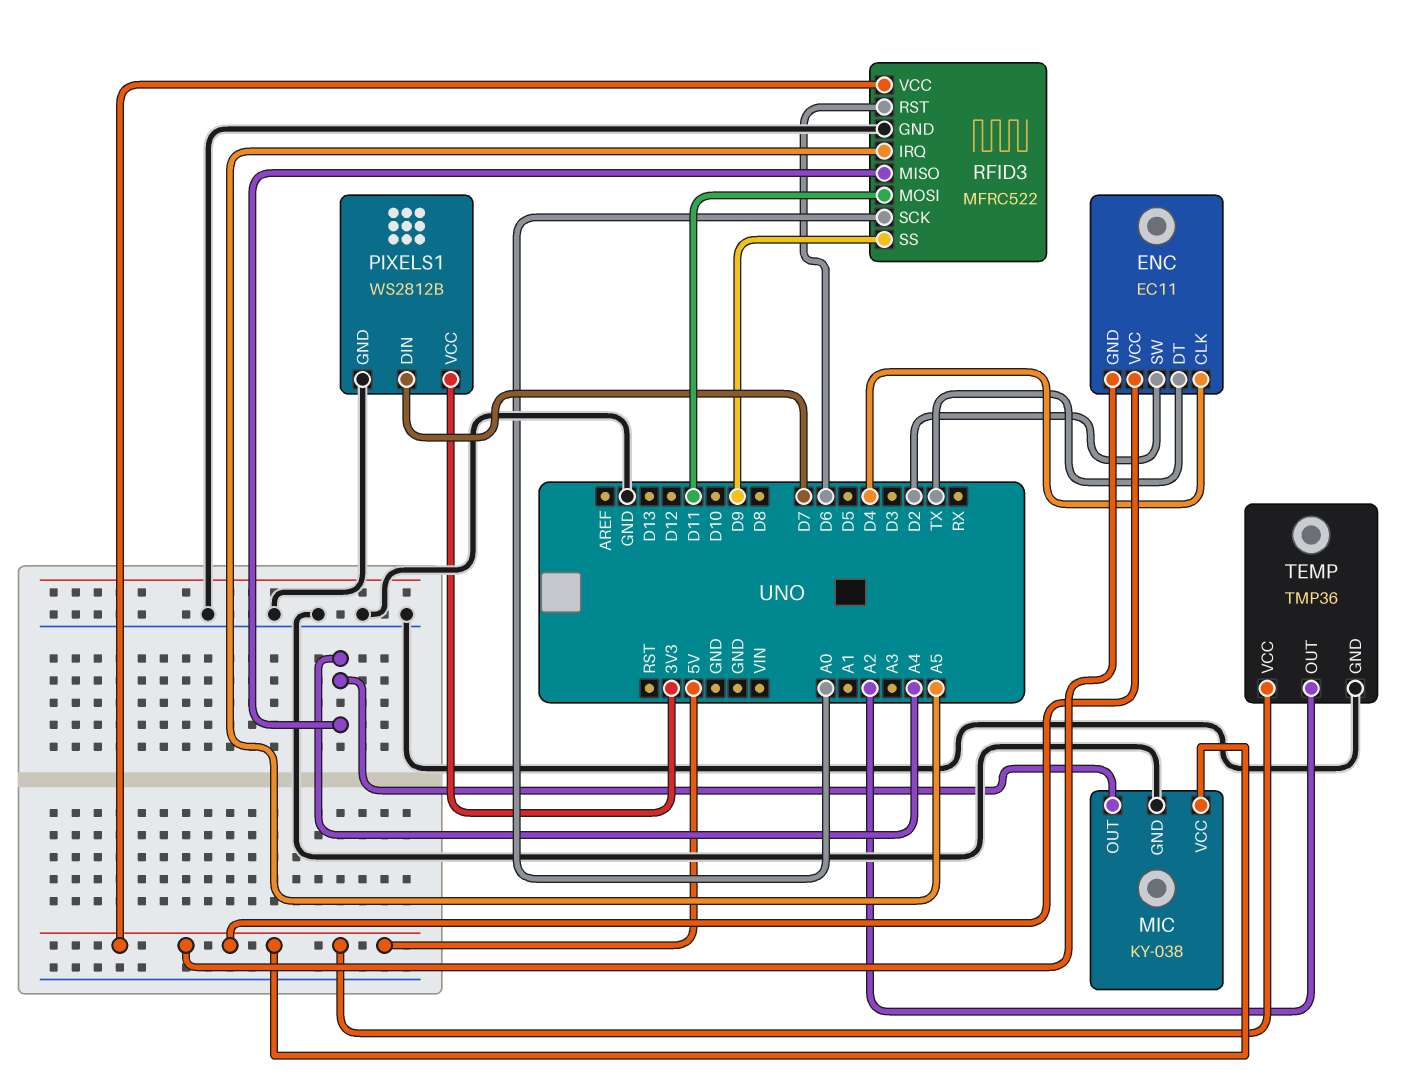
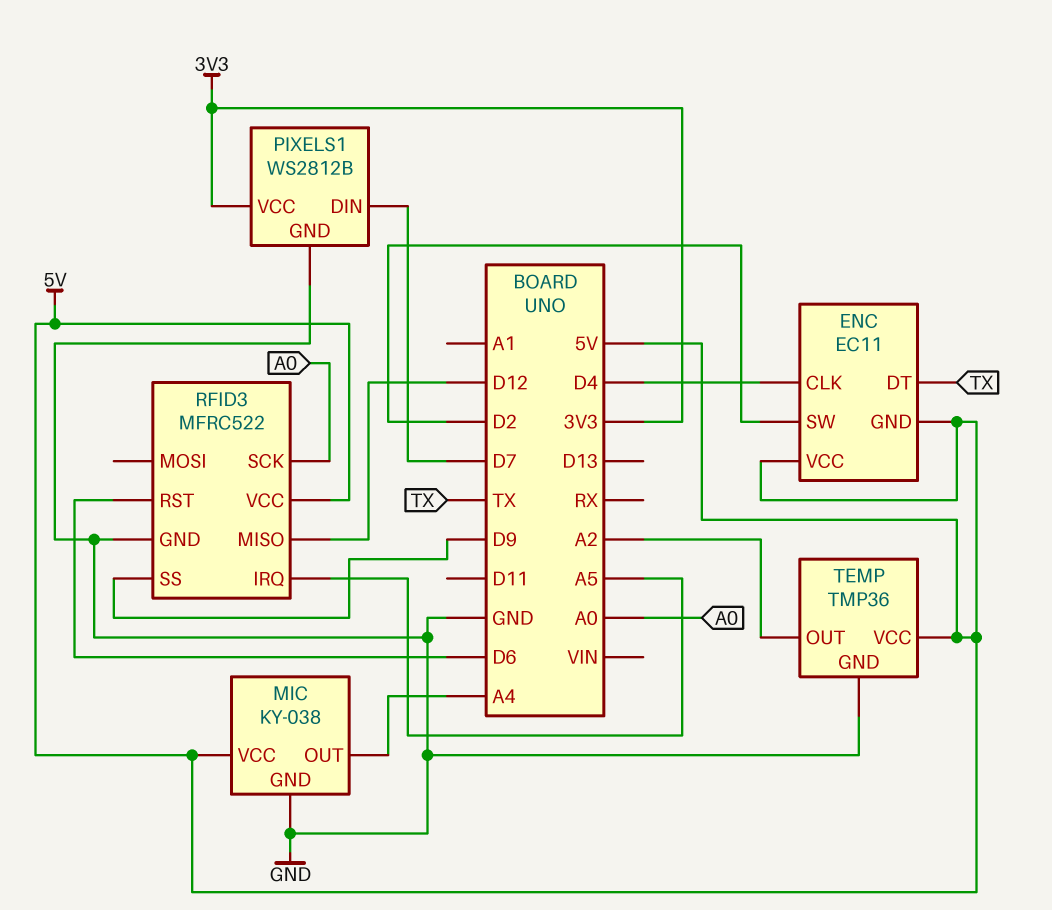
RFID3 pin MISO: A4 -> D12
RFID3 pin MOSI: D11 -> none

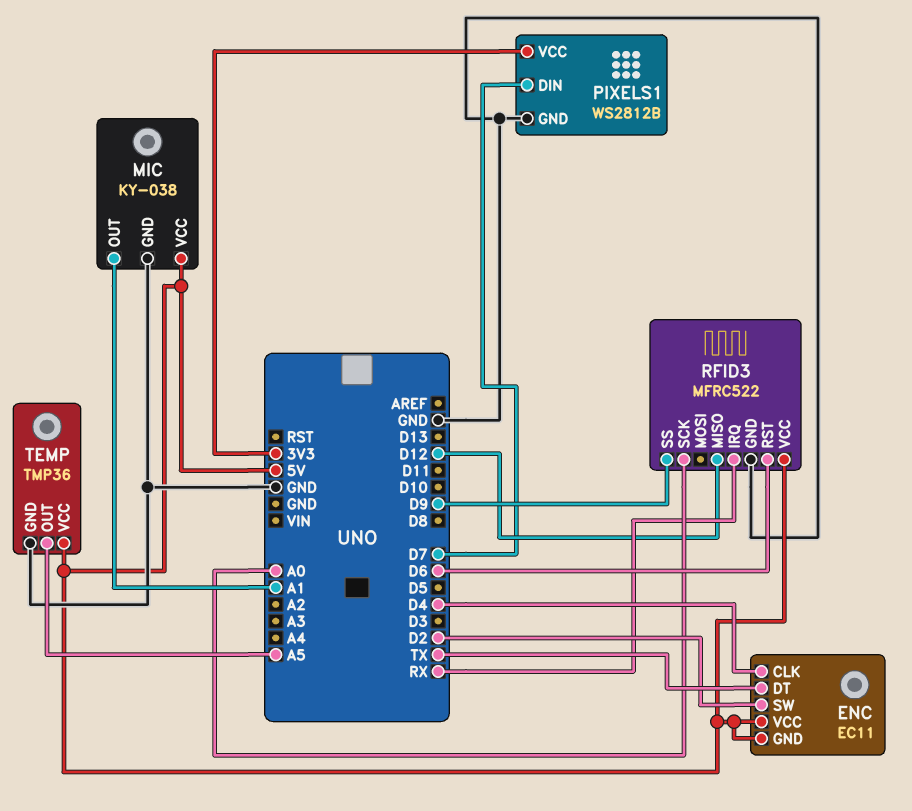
MIC pin OUT: A4 -> A1
RFID3 pin IRQ: A5 -> RX
TEMP pin OUT: A2 -> A5

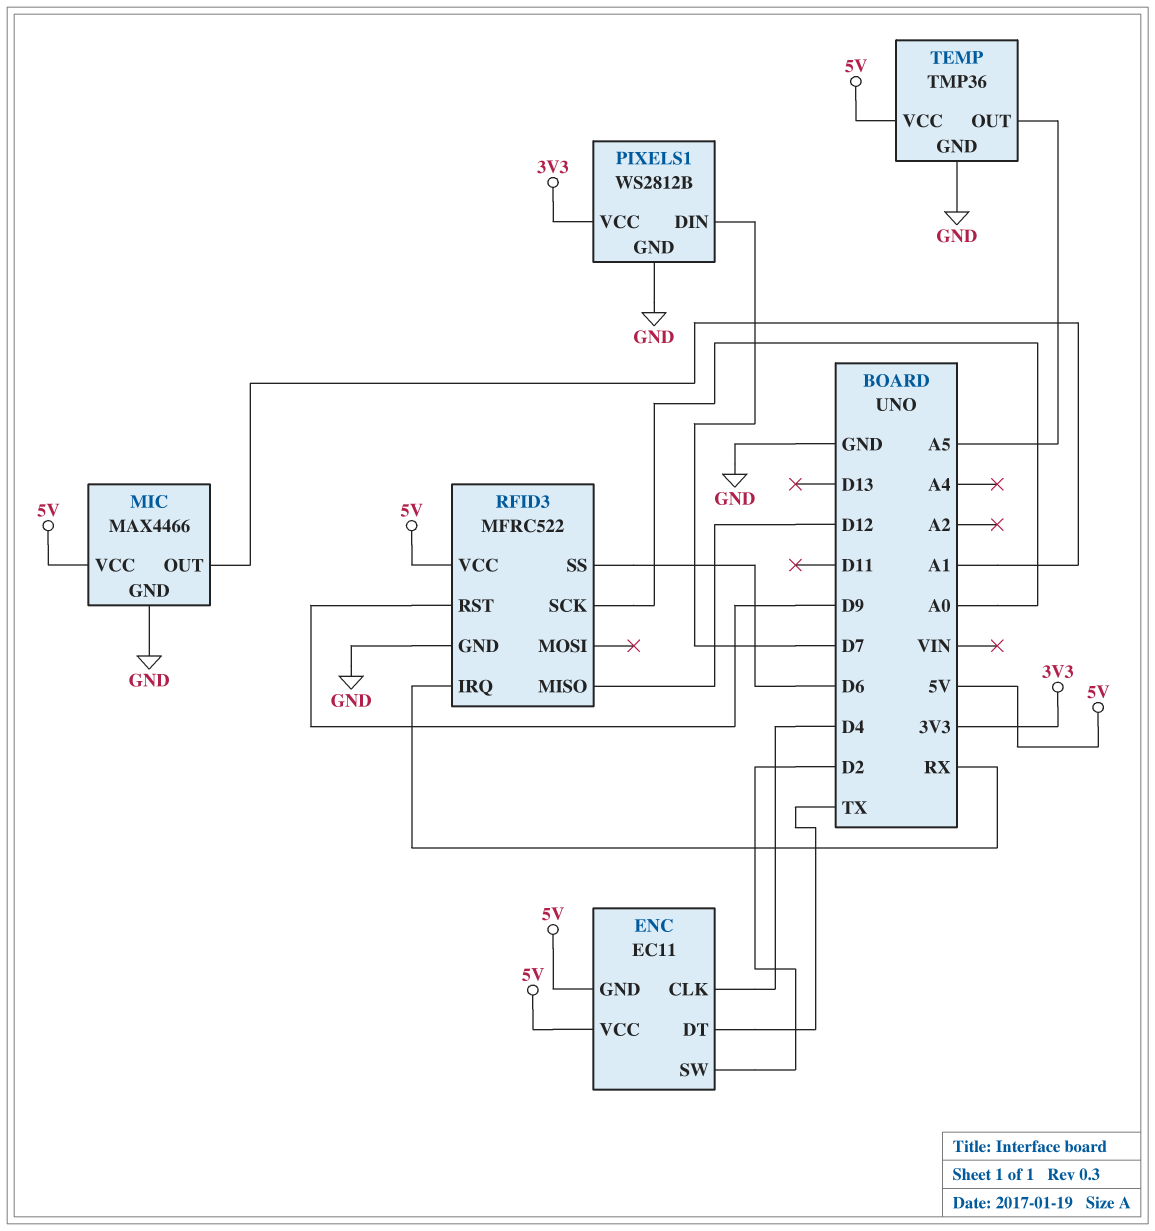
MIC: KY-038 -> MAX4466
RFID3 pin RST: D6 -> D9
RFID3 pin SS: D9 -> D6

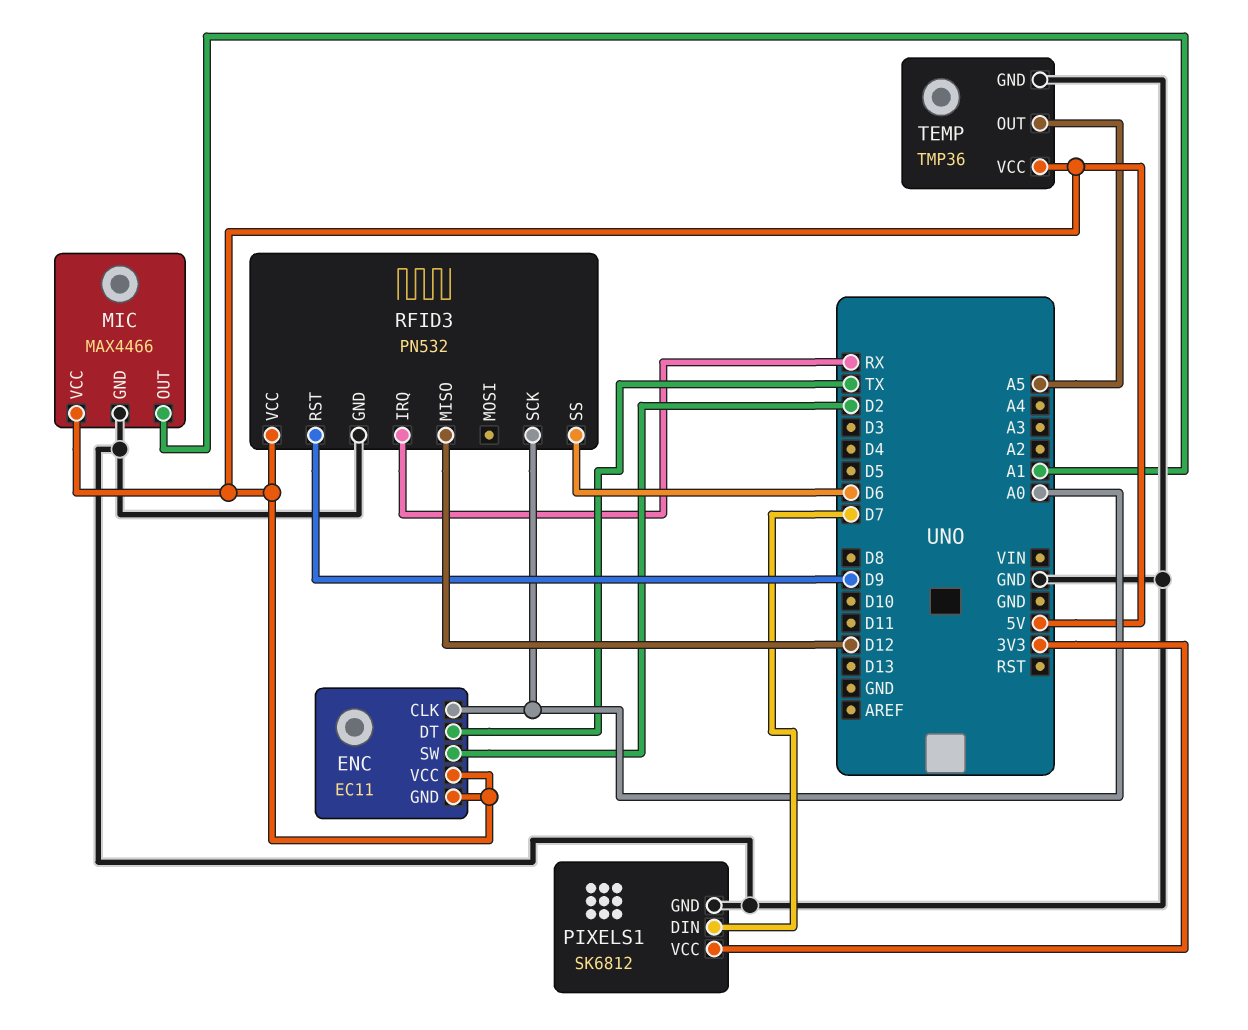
ENC pin CLK: D4 -> A0
PIXELS1: WS2812B -> SK6812
RFID3: MFRC522 -> PN532

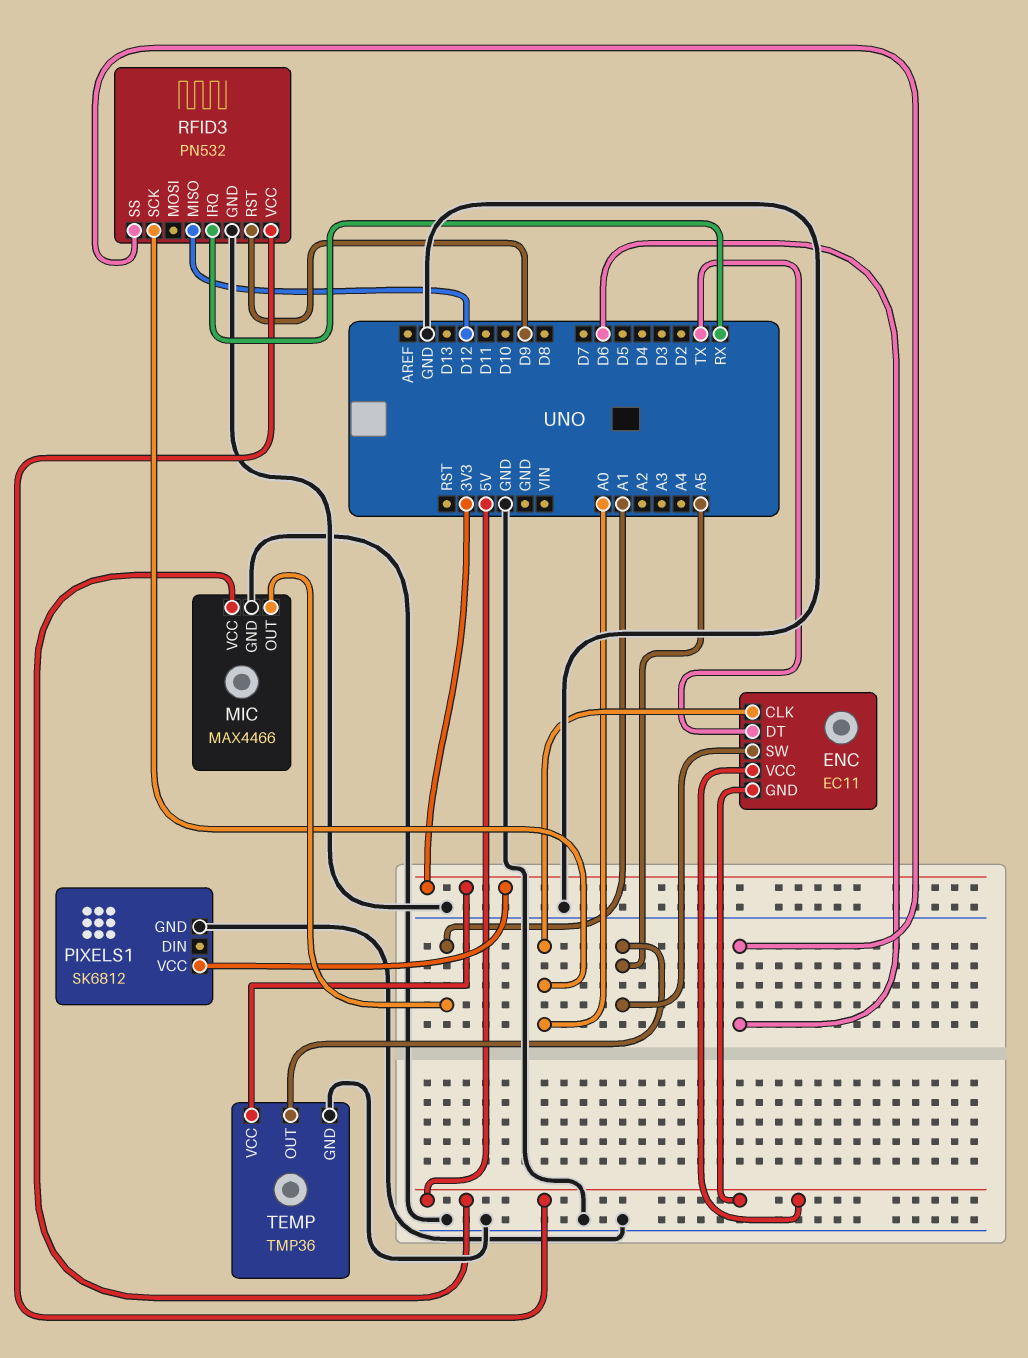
ENC pin SW: D2 -> A5
PIXELS1 pin DIN: D7 -> none
TEMP pin VCC: 5V -> 3V3

